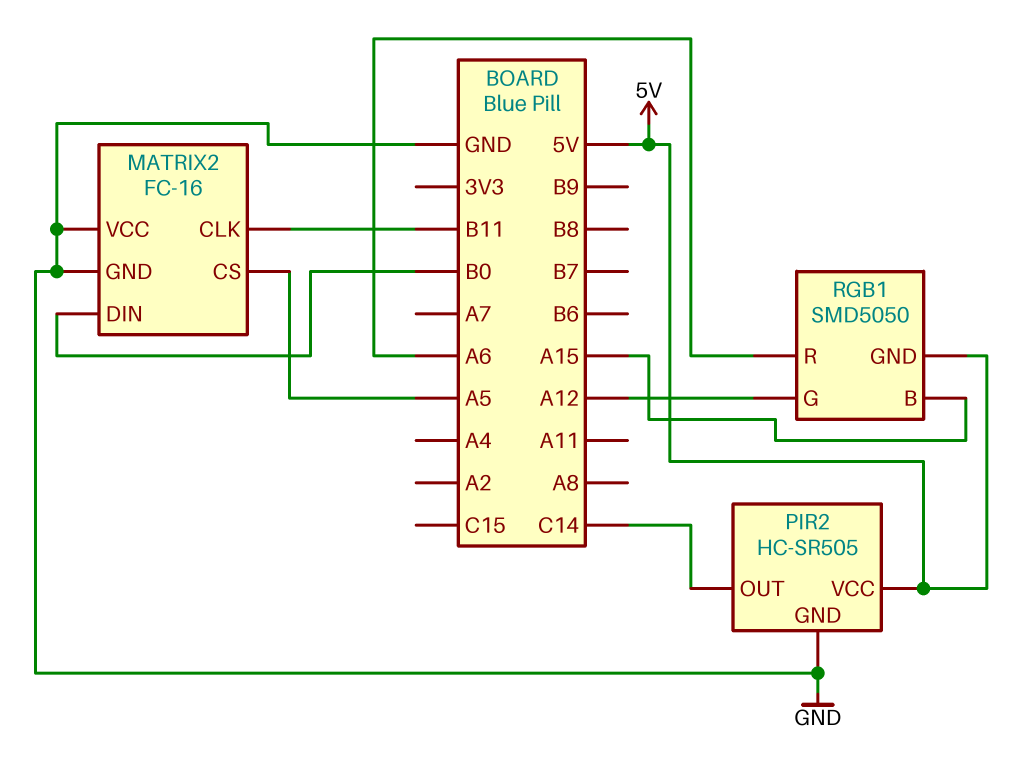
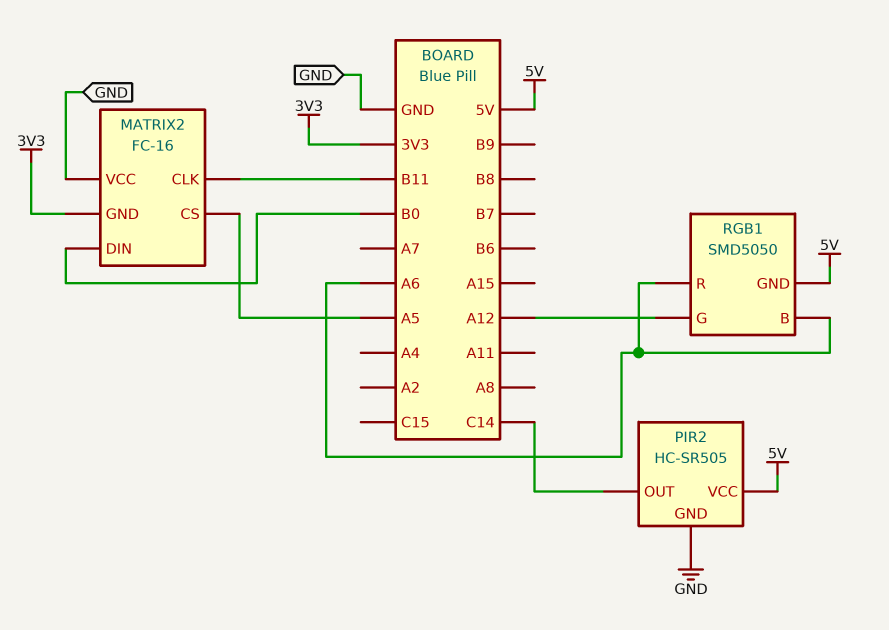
MATRIX2 pin GND: GND -> 3V3
RGB1 pin B: A15 -> A6

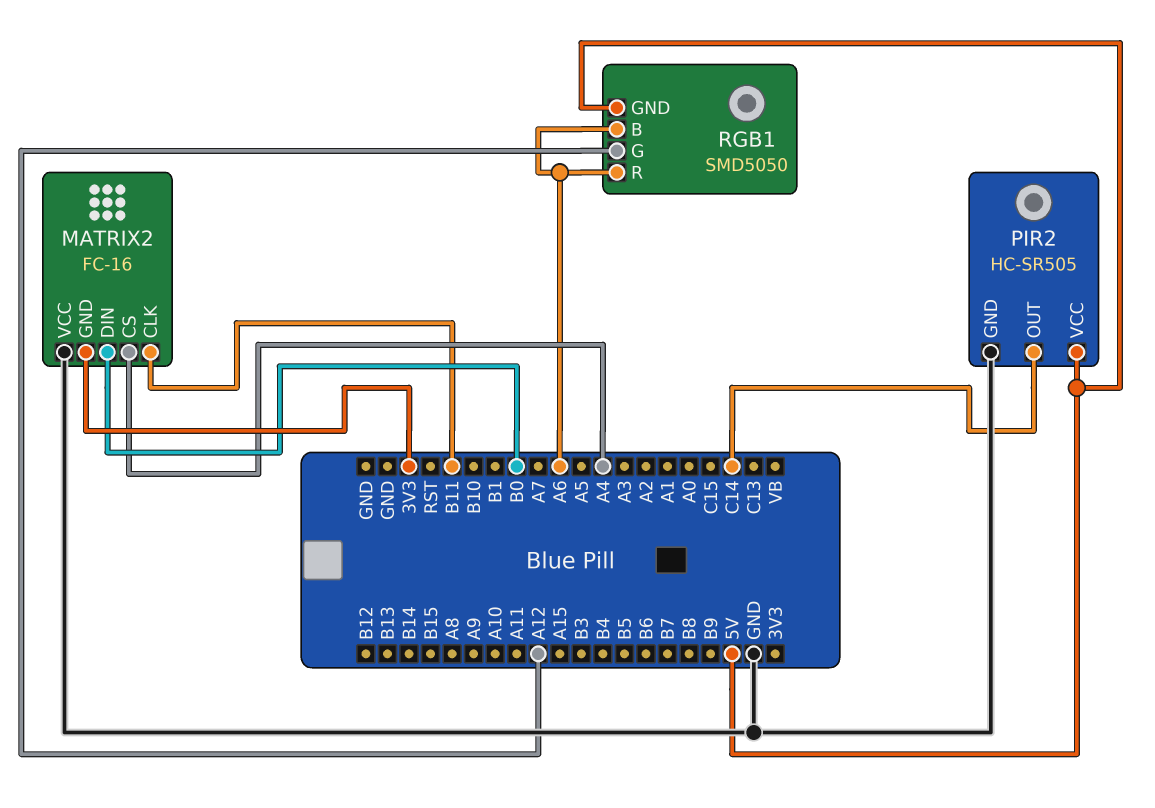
MATRIX2 pin CS: A5 -> A4

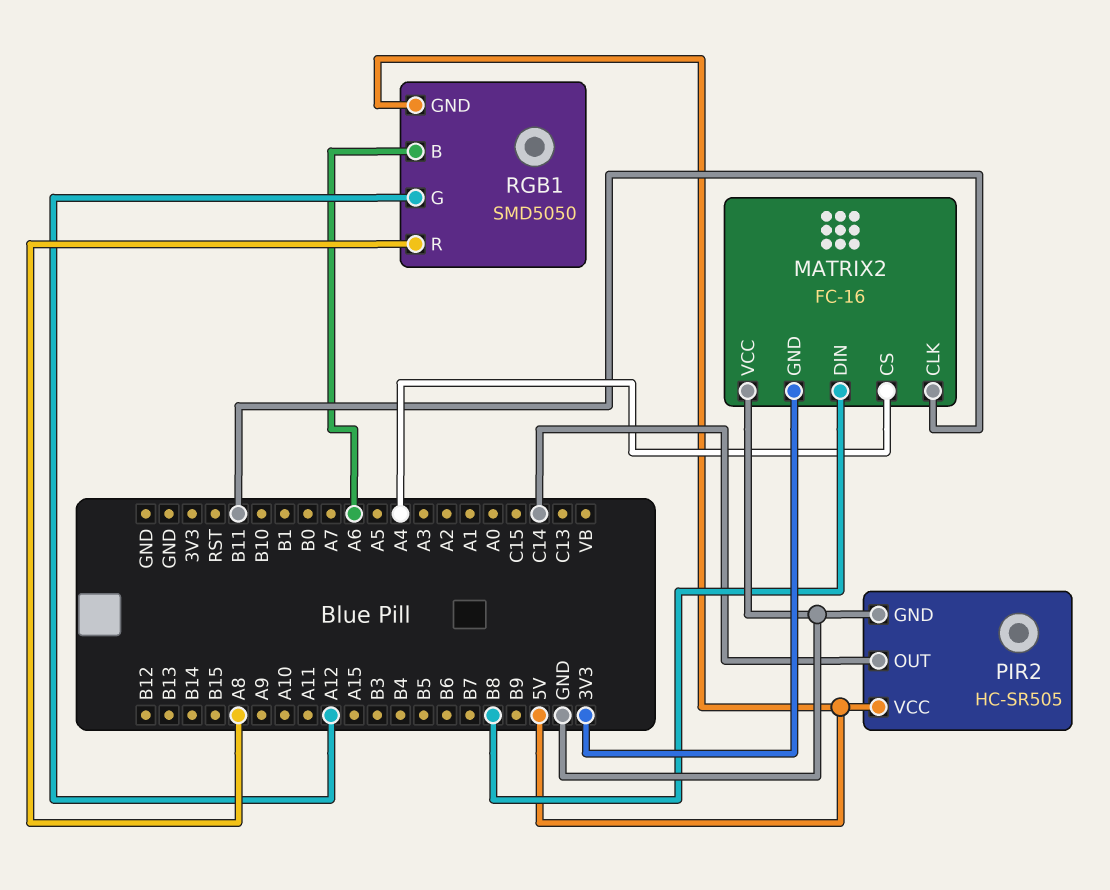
MATRIX2 pin DIN: B0 -> B8
RGB1 pin R: A6 -> A8

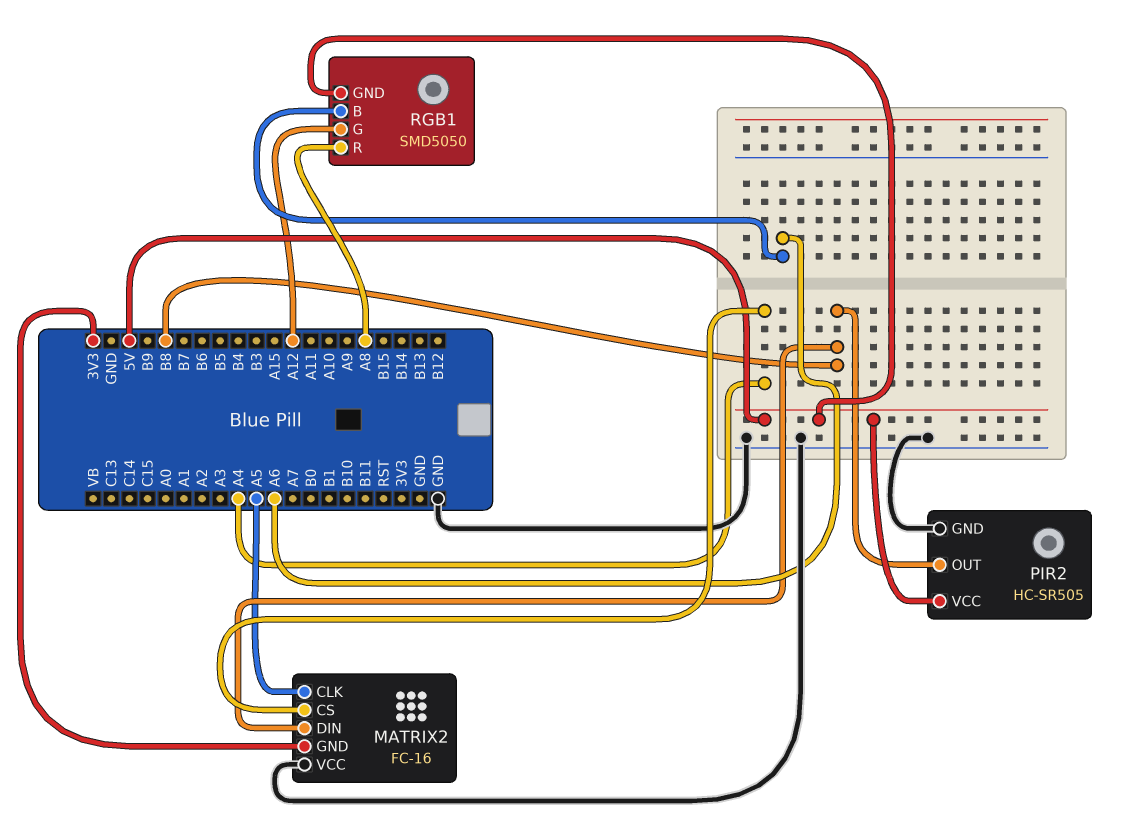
MATRIX2 pin CLK: B11 -> A5
PIR2 pin OUT: C14 -> B8

